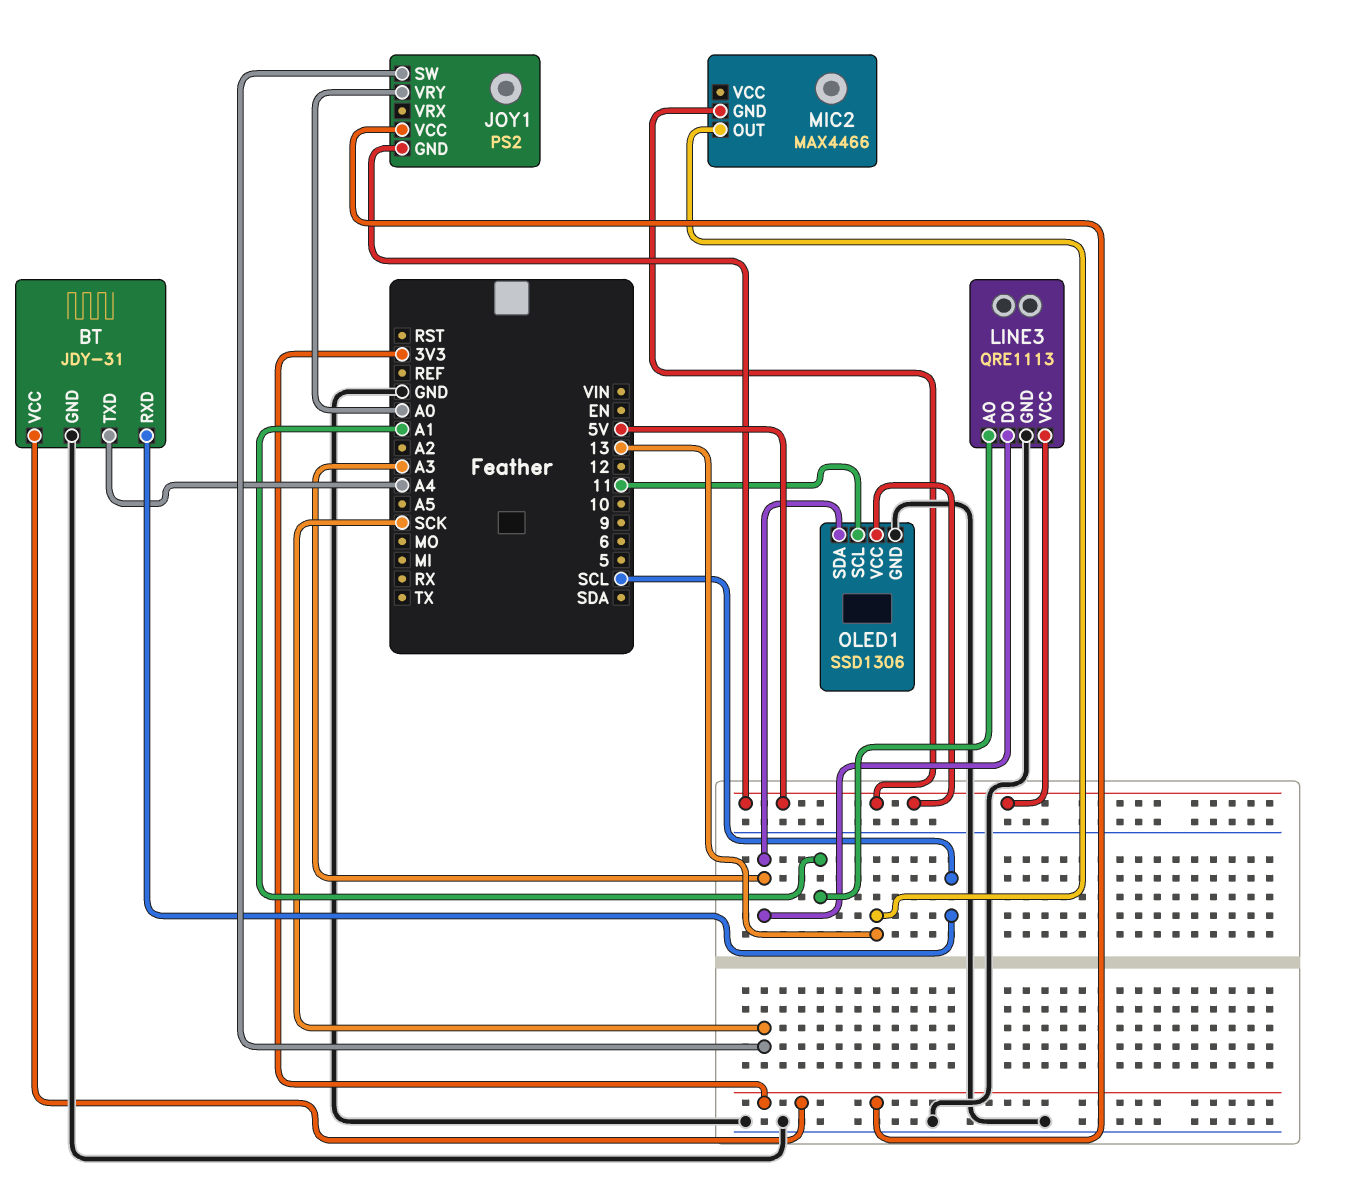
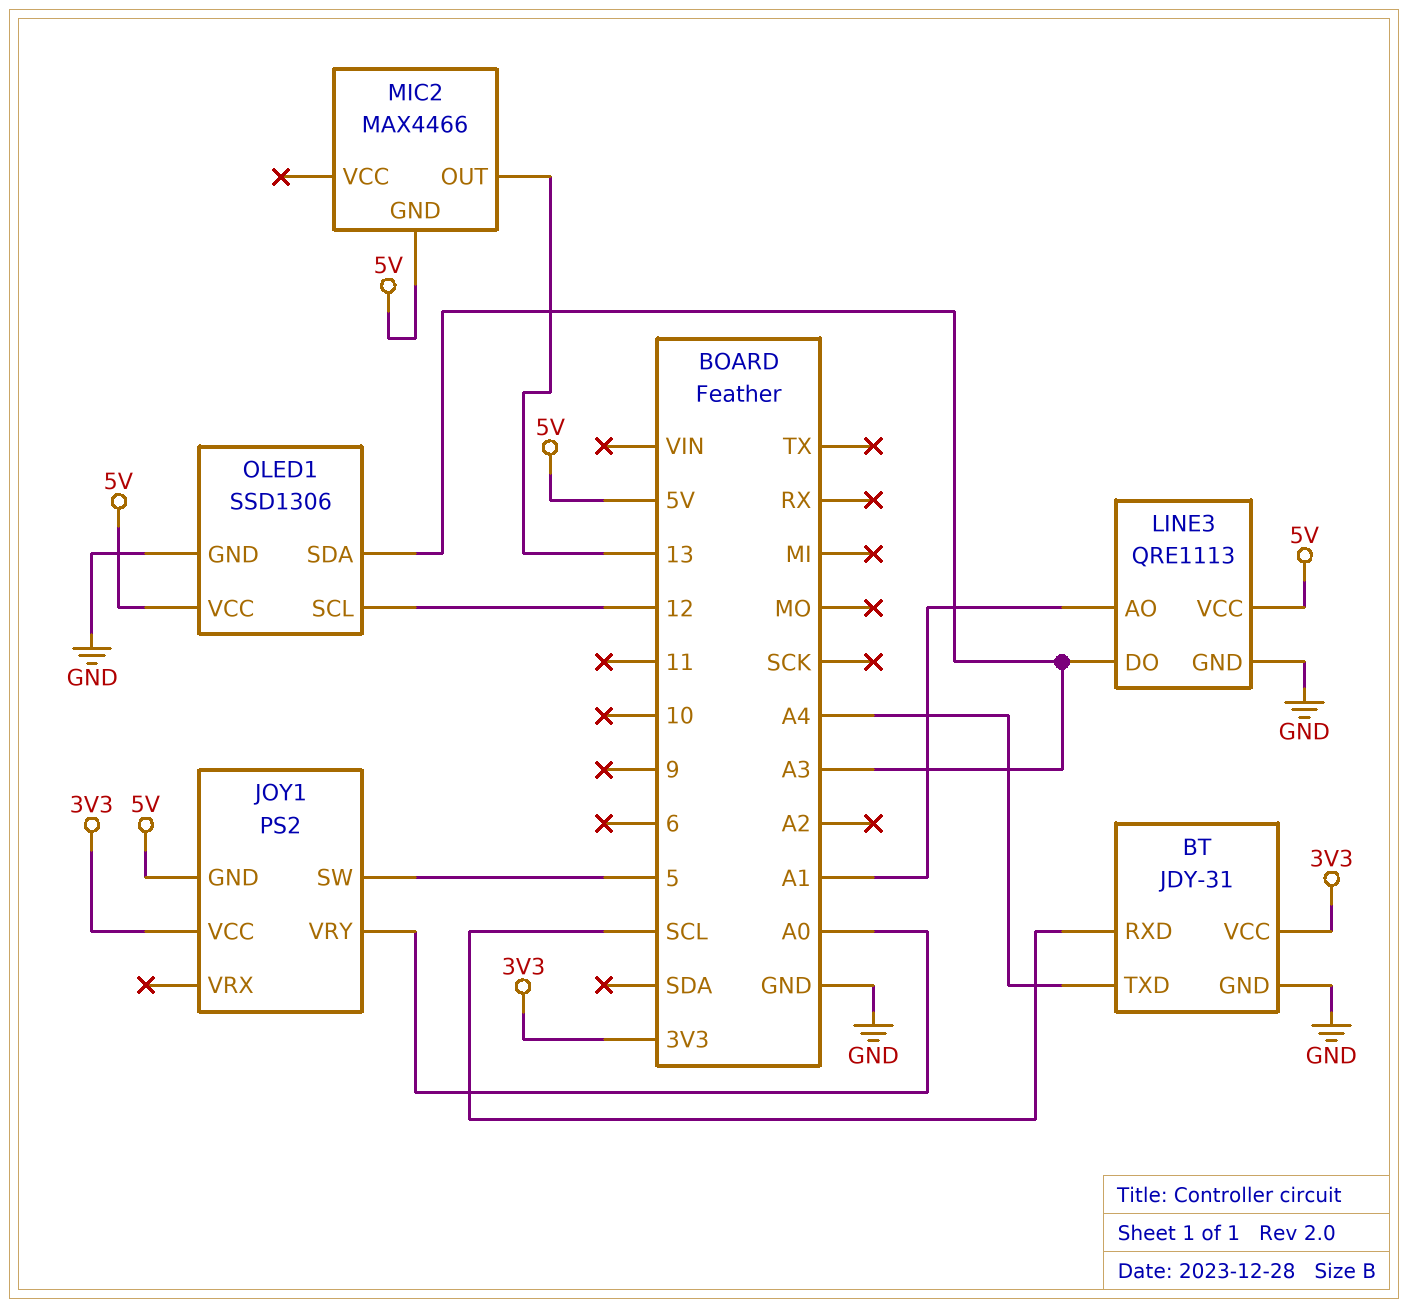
JOY1 pin SW: SCK -> 5
OLED1 pin SCL: 11 -> 12

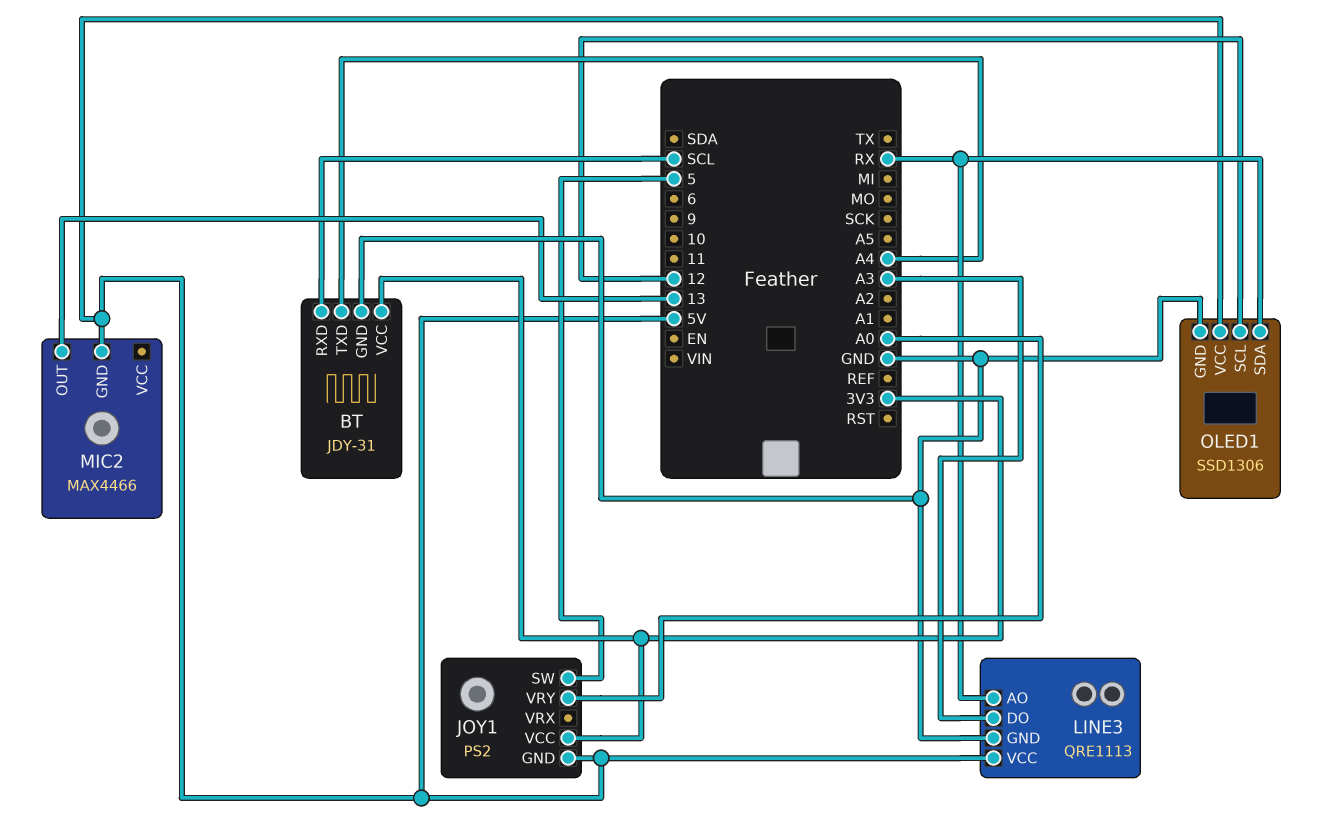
LINE3 pin AO: A1 -> RX
OLED1 pin SDA: A3 -> RX

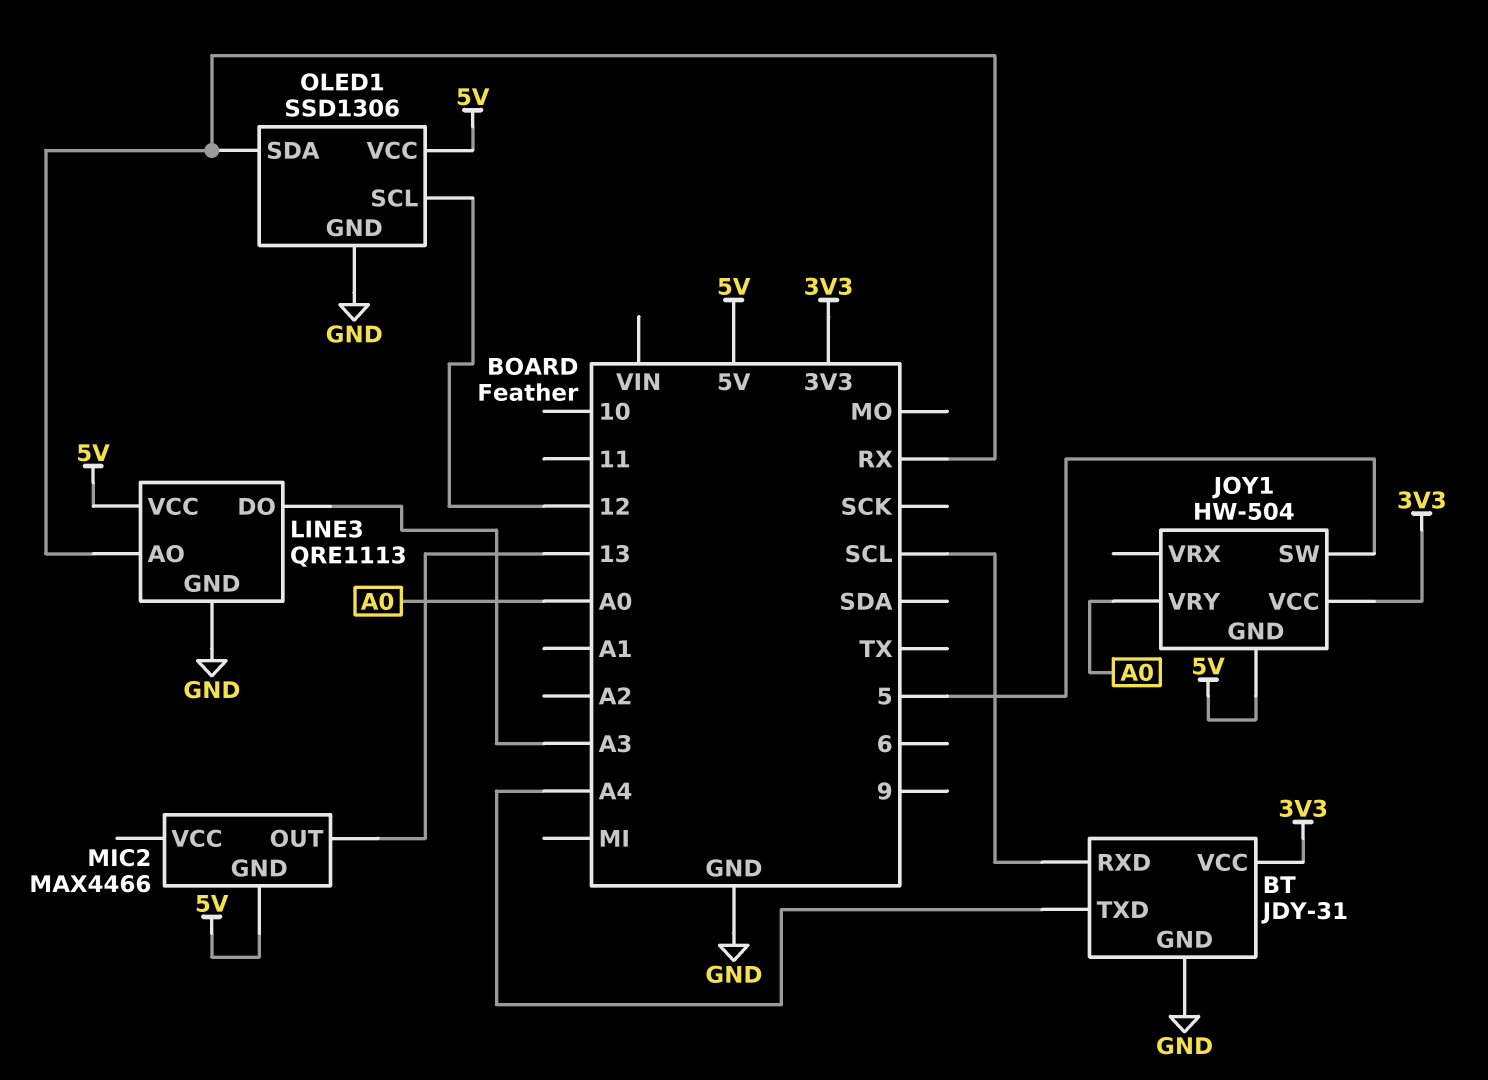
JOY1: PS2 -> HW-504

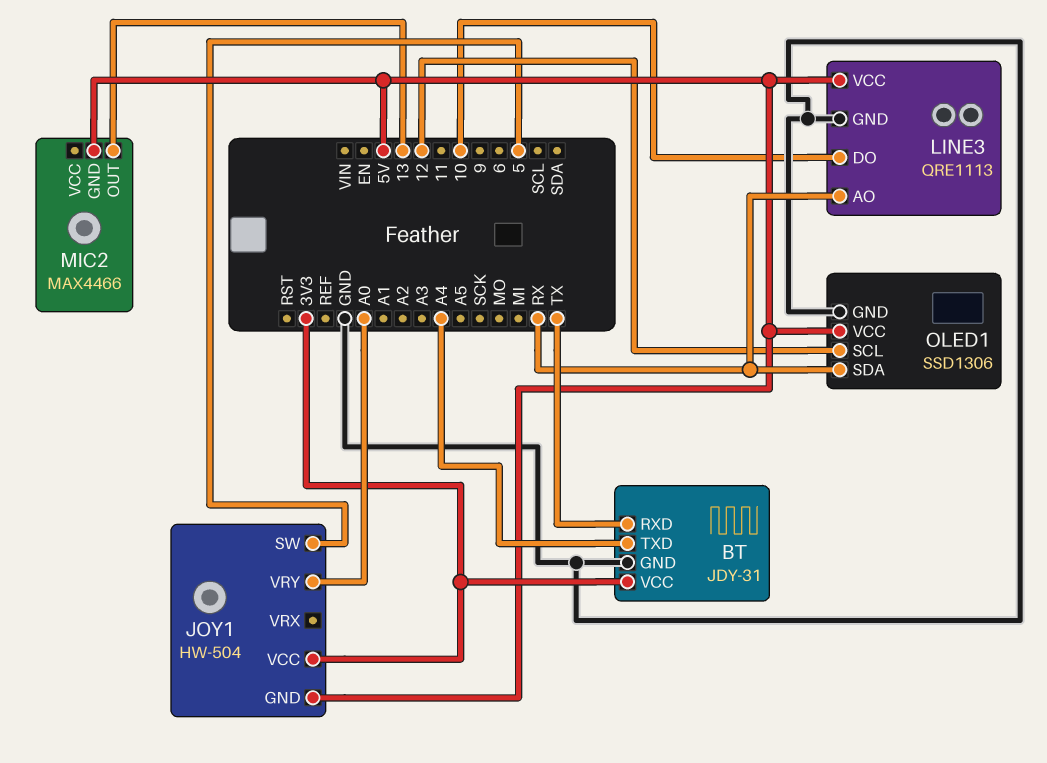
BT pin RXD: SCL -> TX
LINE3 pin DO: A3 -> 10

